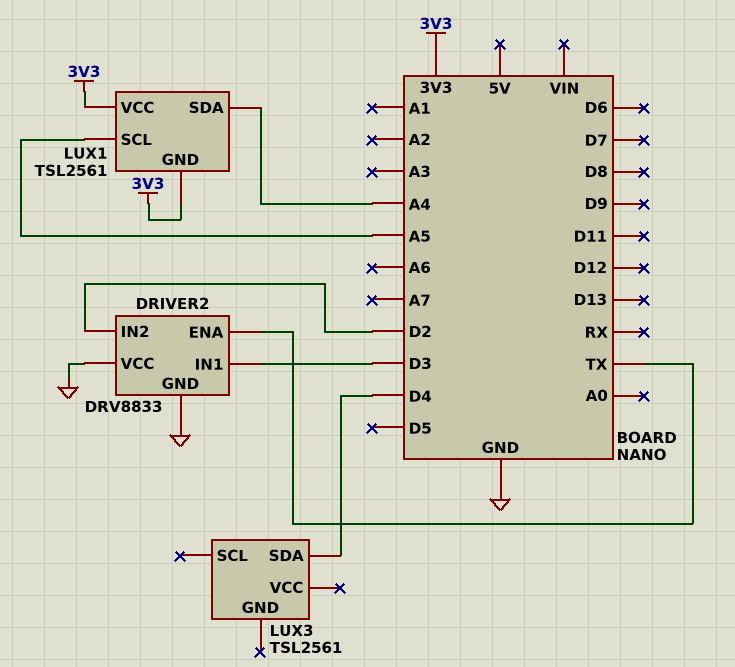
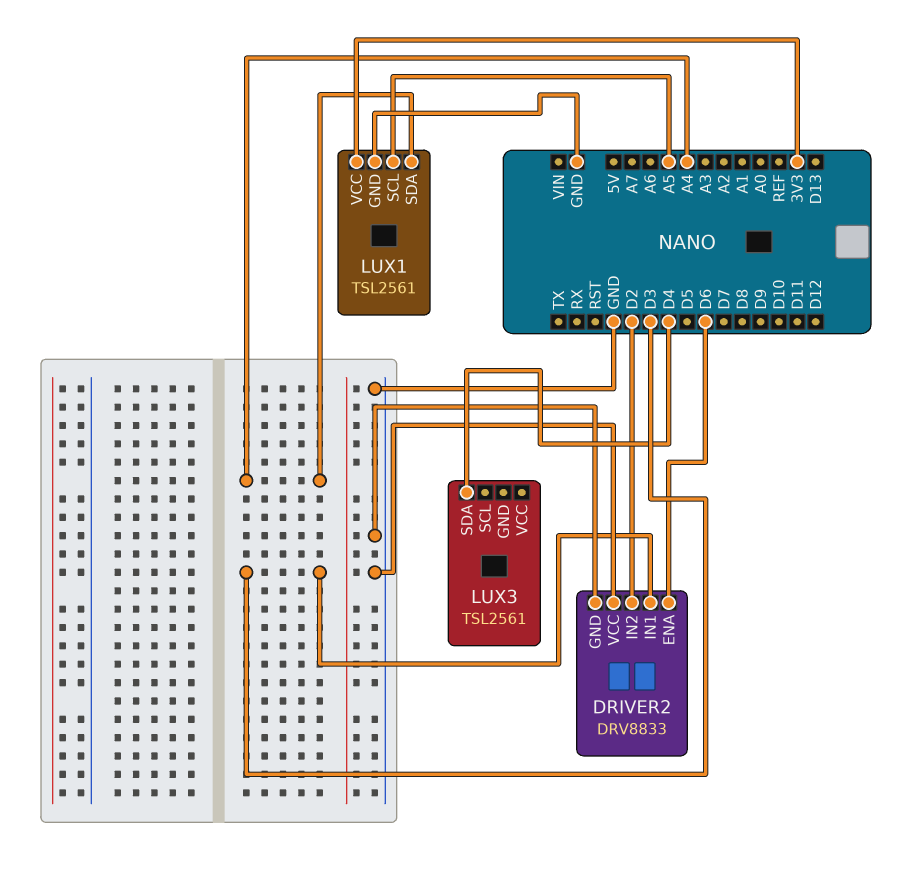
DRIVER2 pin ENA: TX -> D6
LUX1 pin GND: 3V3 -> GND

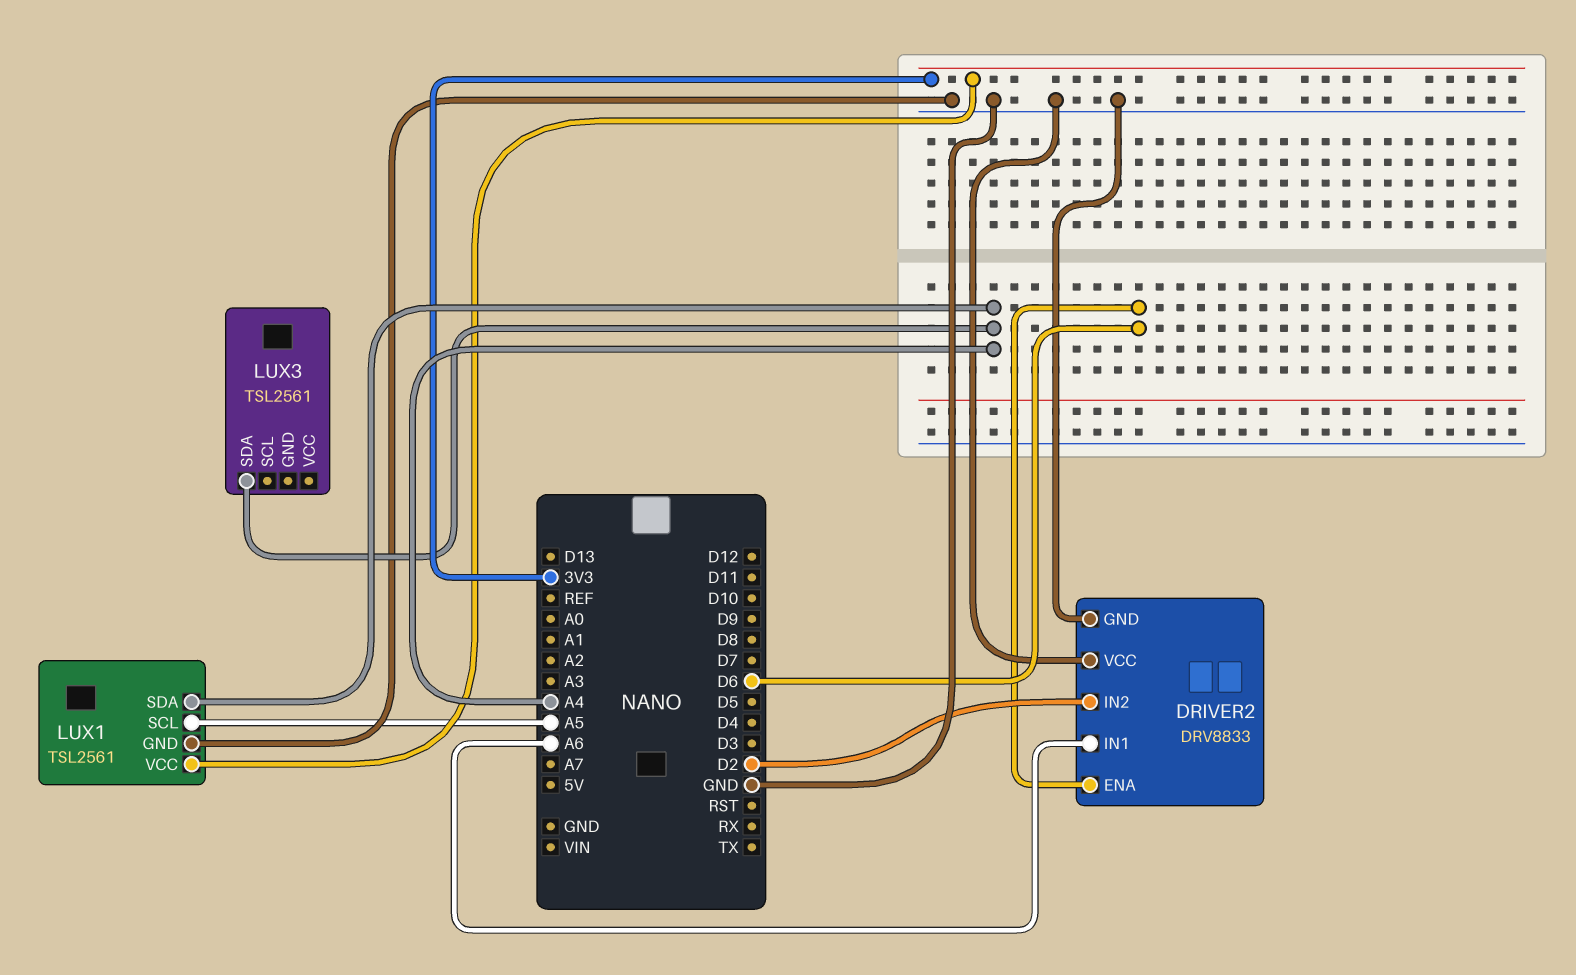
DRIVER2 pin IN1: D3 -> A6
LUX3 pin SDA: D4 -> A4

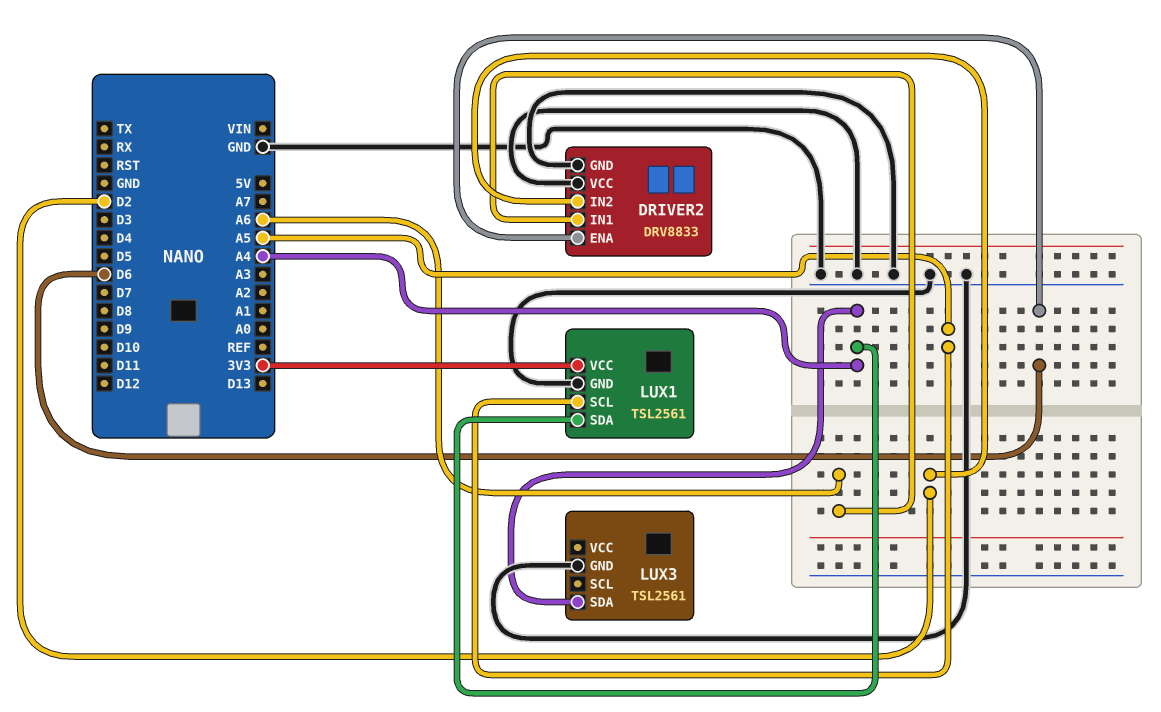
LUX3 pin GND: none -> GND

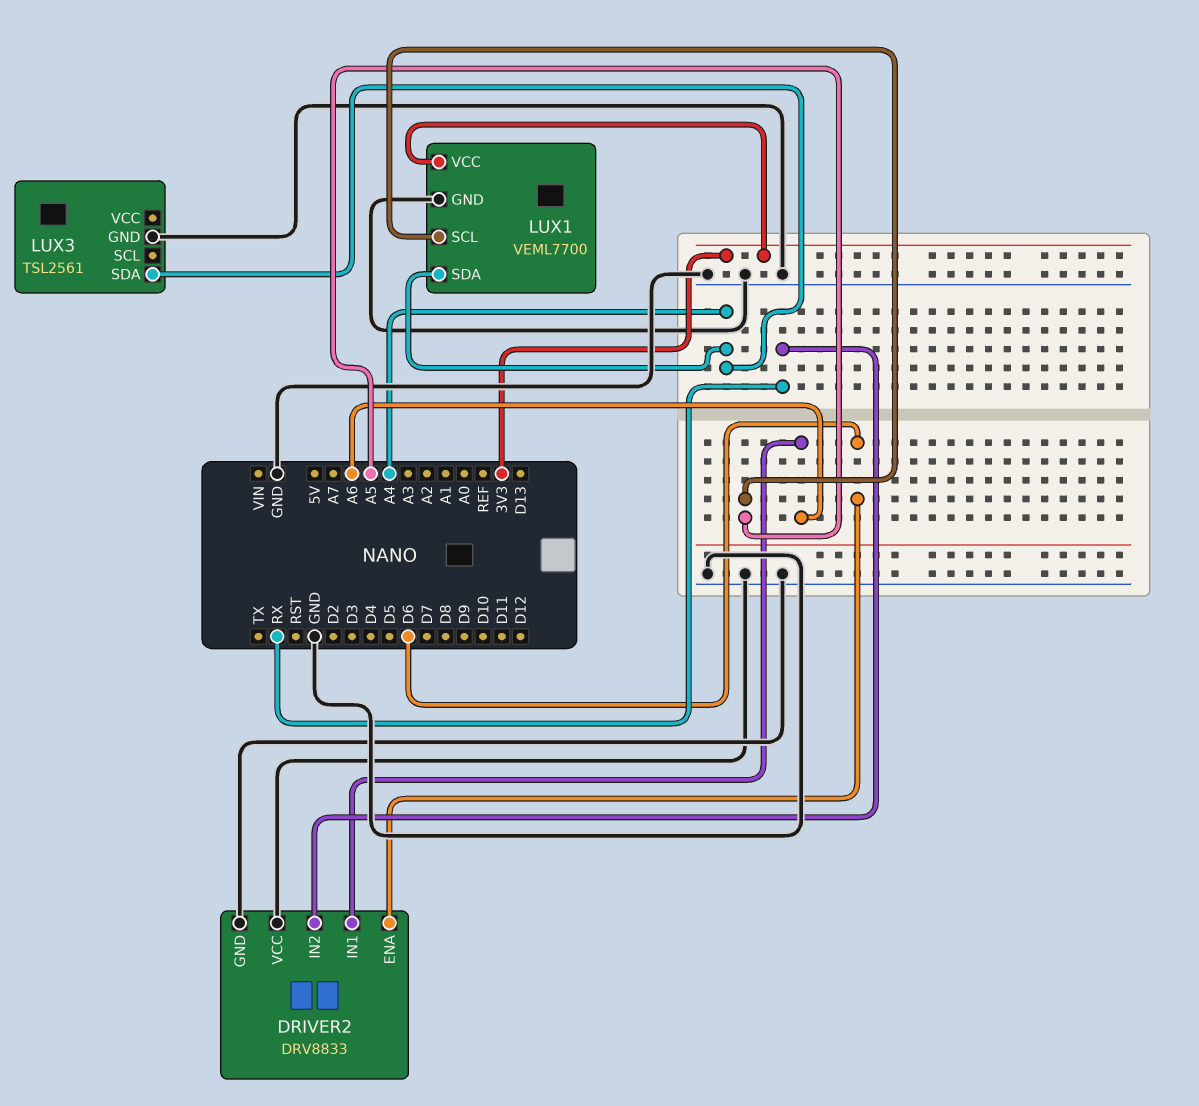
DRIVER2 pin IN2: D2 -> RX
LUX1: TSL2561 -> VEML7700

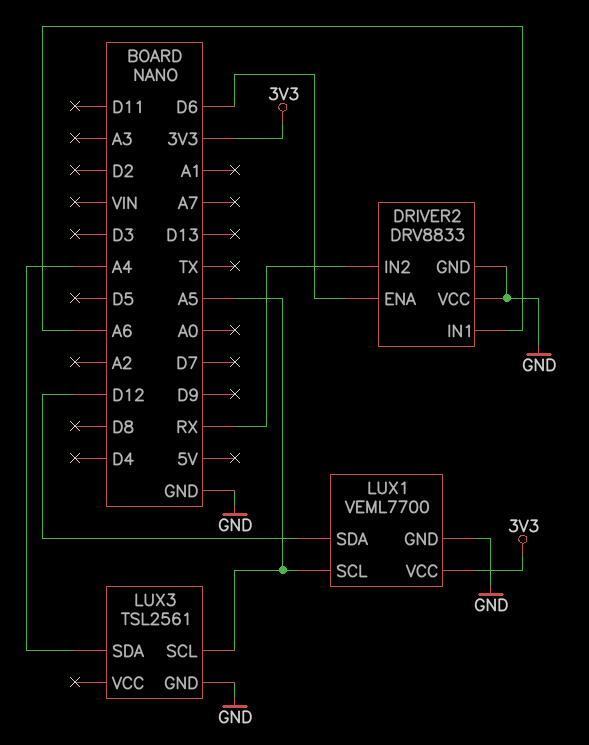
LUX1 pin SDA: A4 -> D12
LUX3 pin SCL: none -> A5

